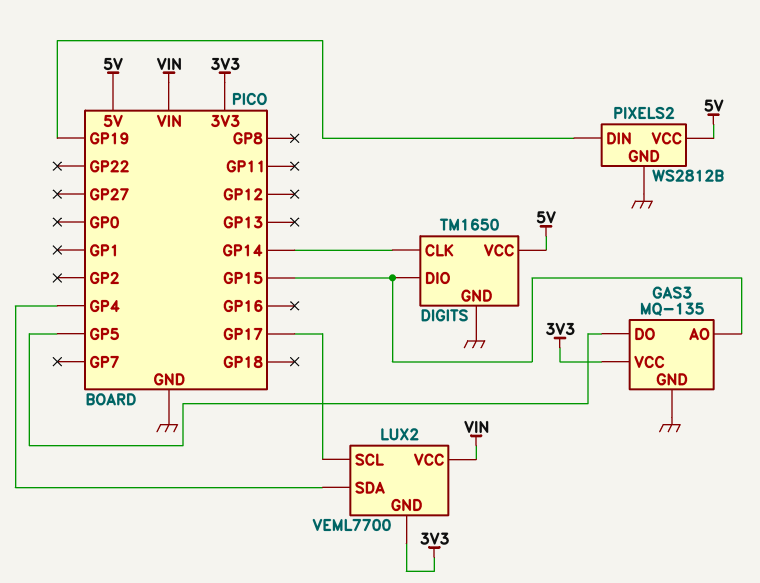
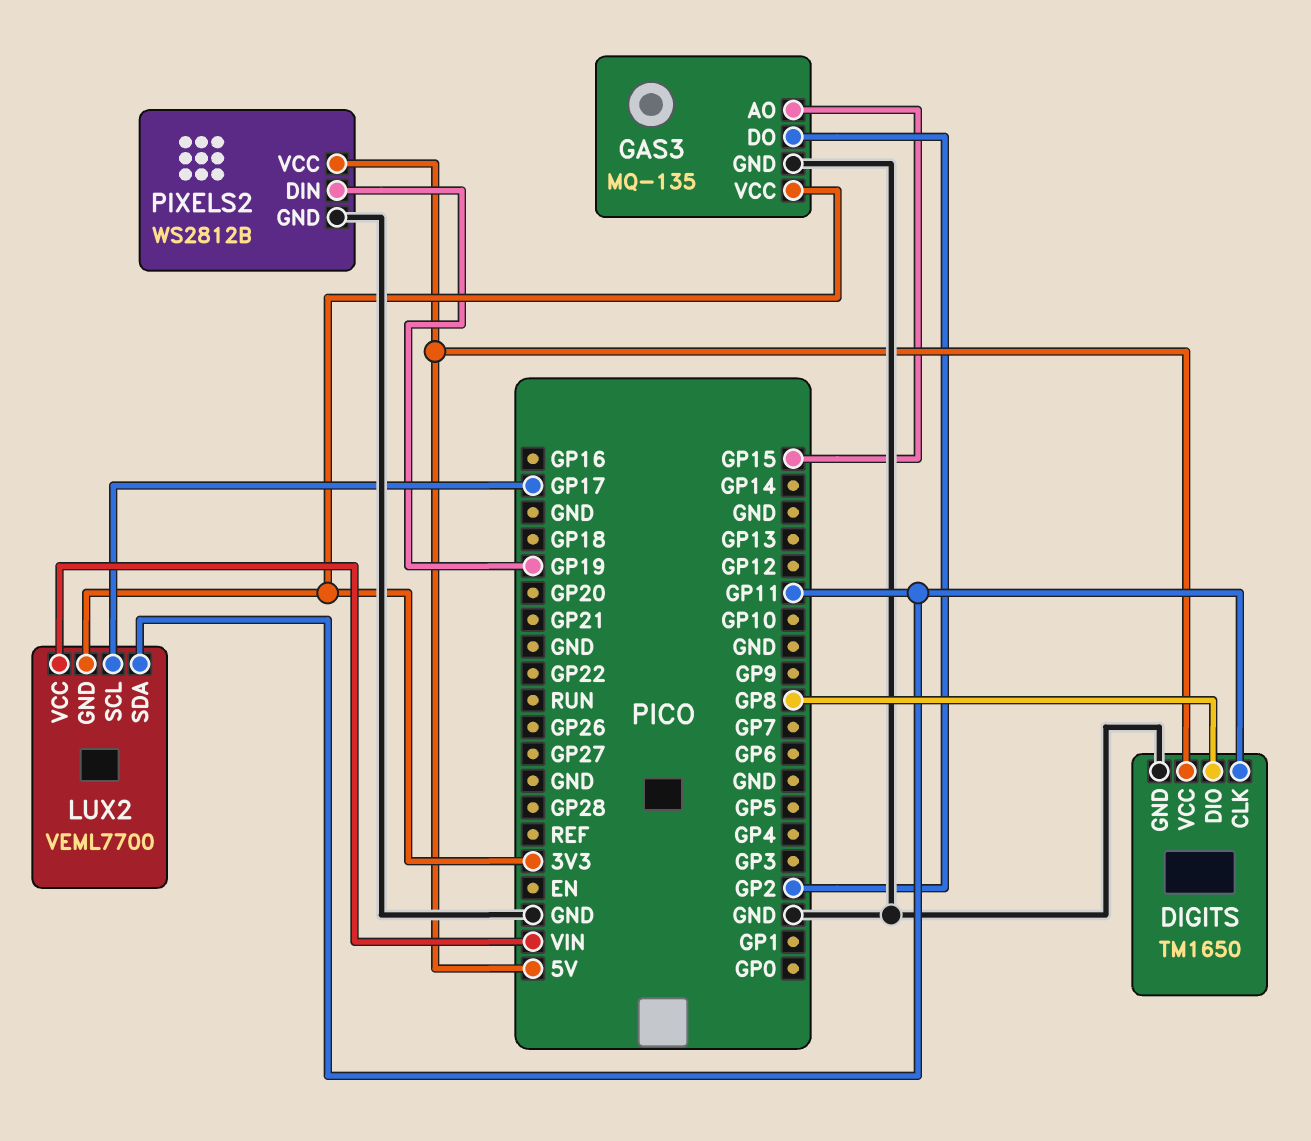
DIGITS pin CLK: GP14 -> GP11
DIGITS pin DIO: GP15 -> GP8
GAS3 pin DO: GP5 -> GP2
LUX2 pin SDA: GP4 -> GP11

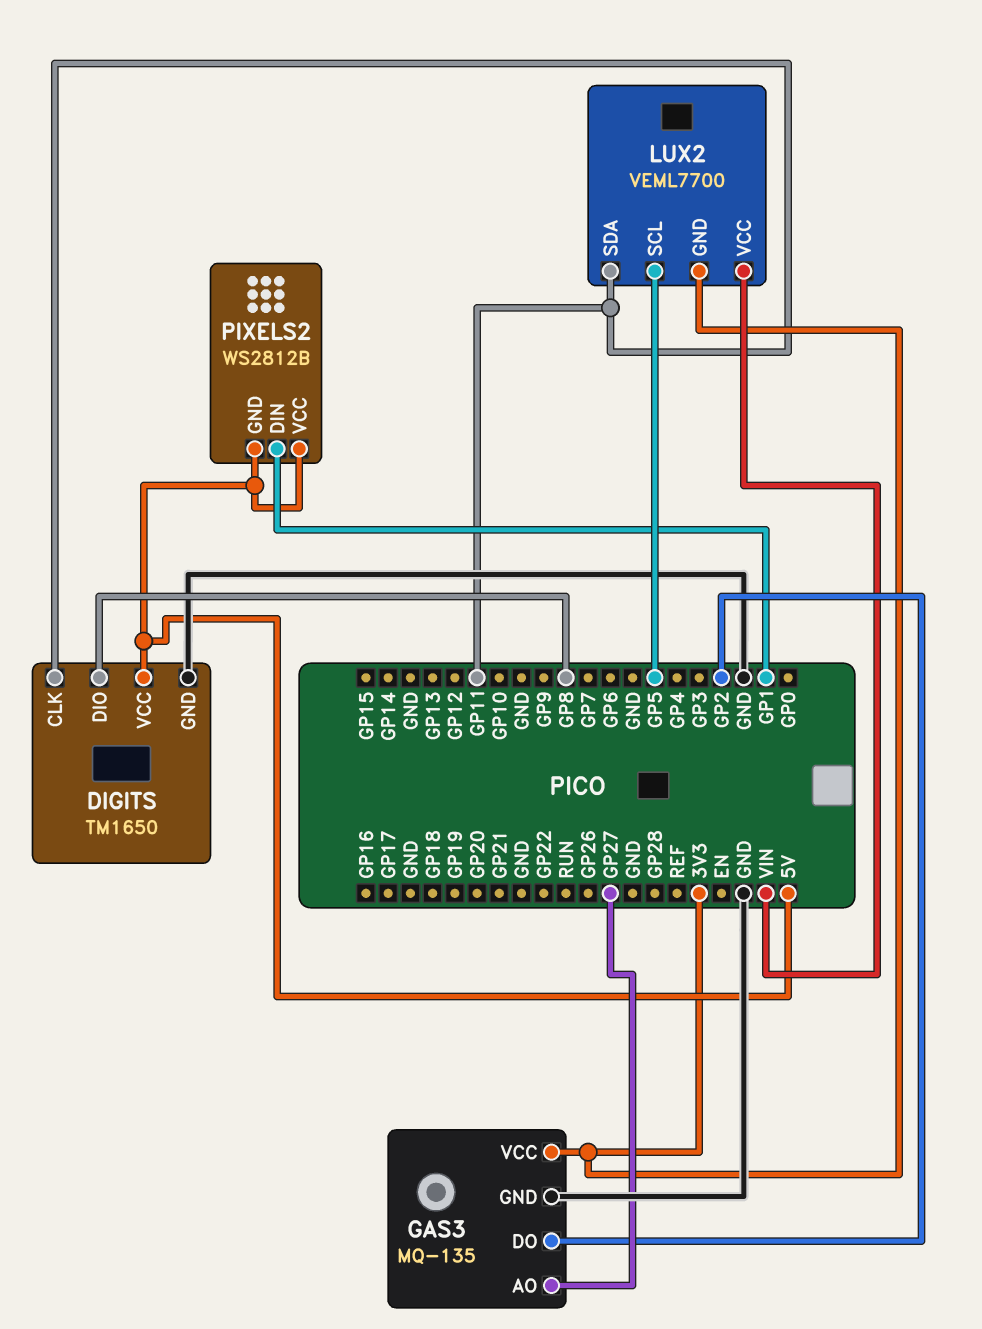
GAS3 pin AO: GP15 -> GP27
LUX2 pin SCL: GP17 -> GP5
PIXELS2 pin DIN: GP19 -> GP1
PIXELS2 pin GND: GND -> 5V

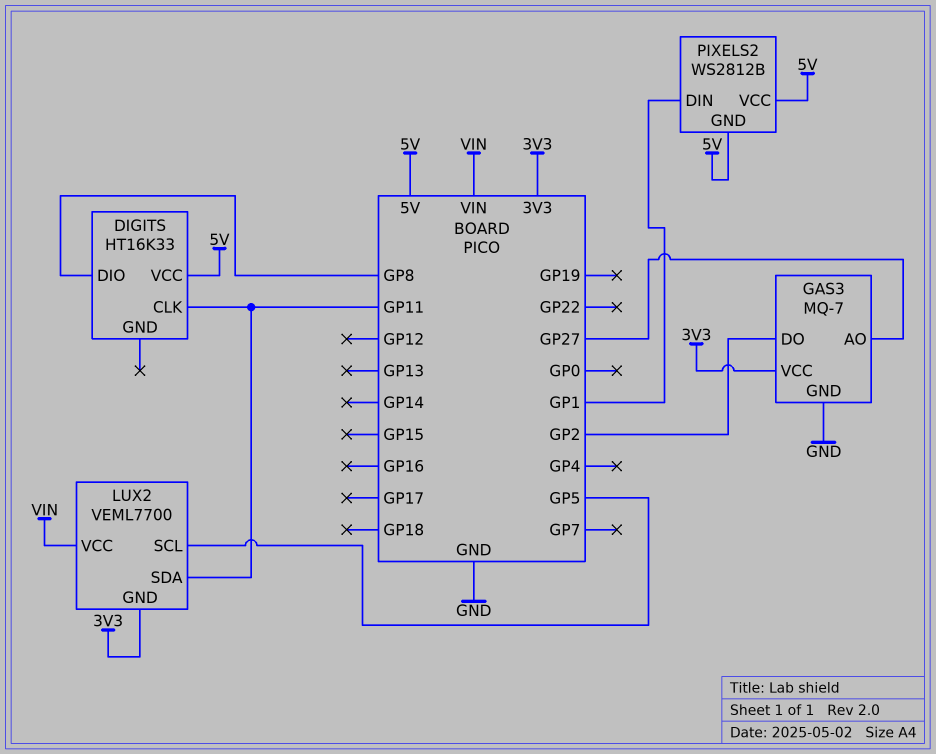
DIGITS: TM1650 -> HT16K33
DIGITS pin GND: GND -> none
GAS3: MQ-135 -> MQ-7

